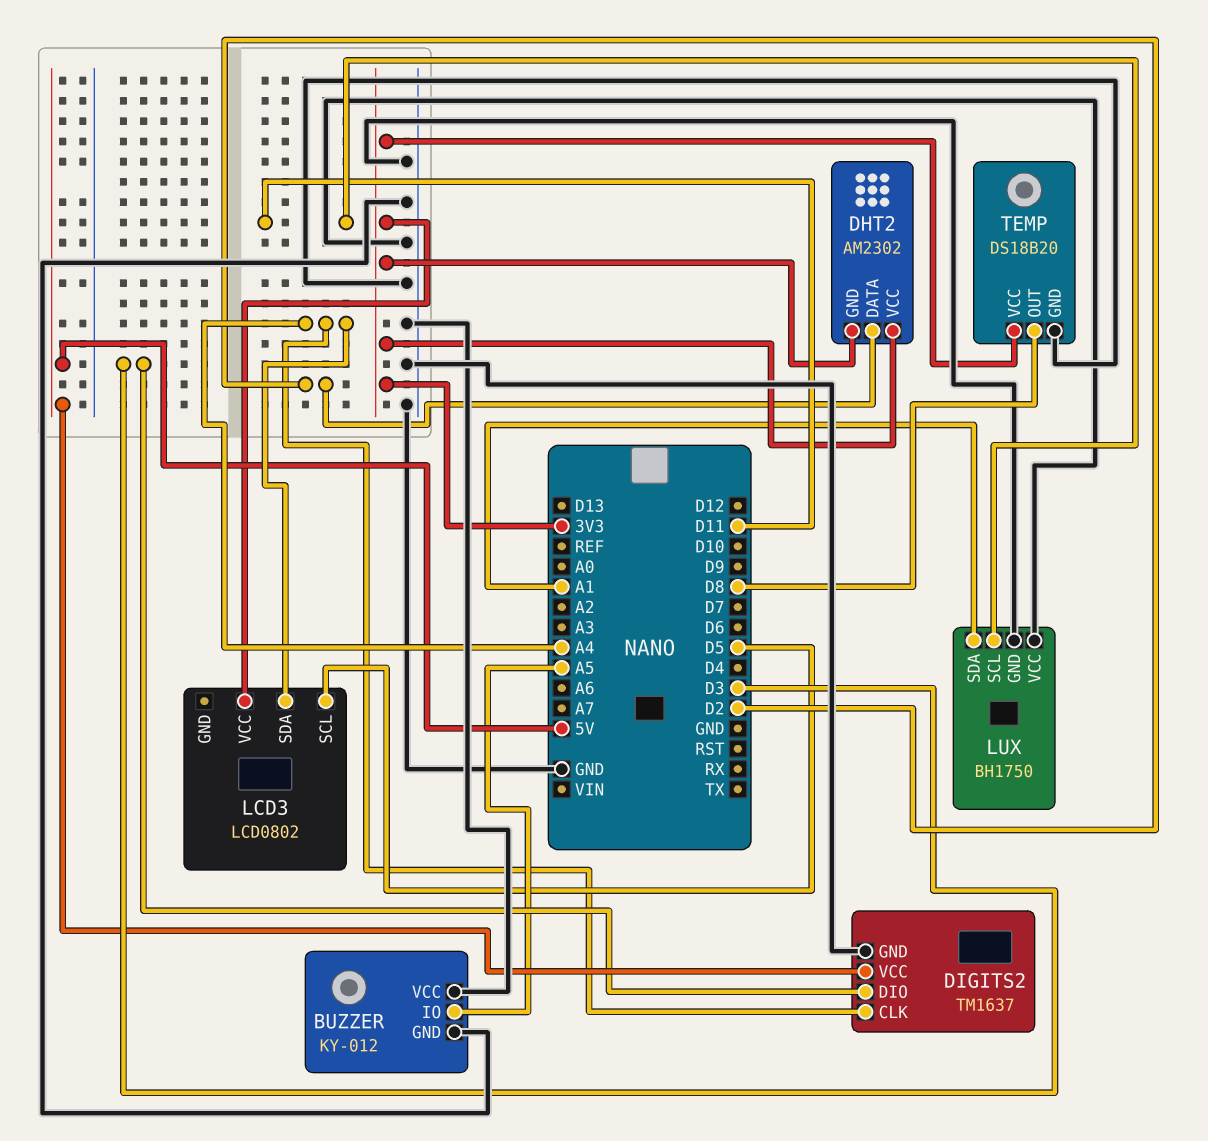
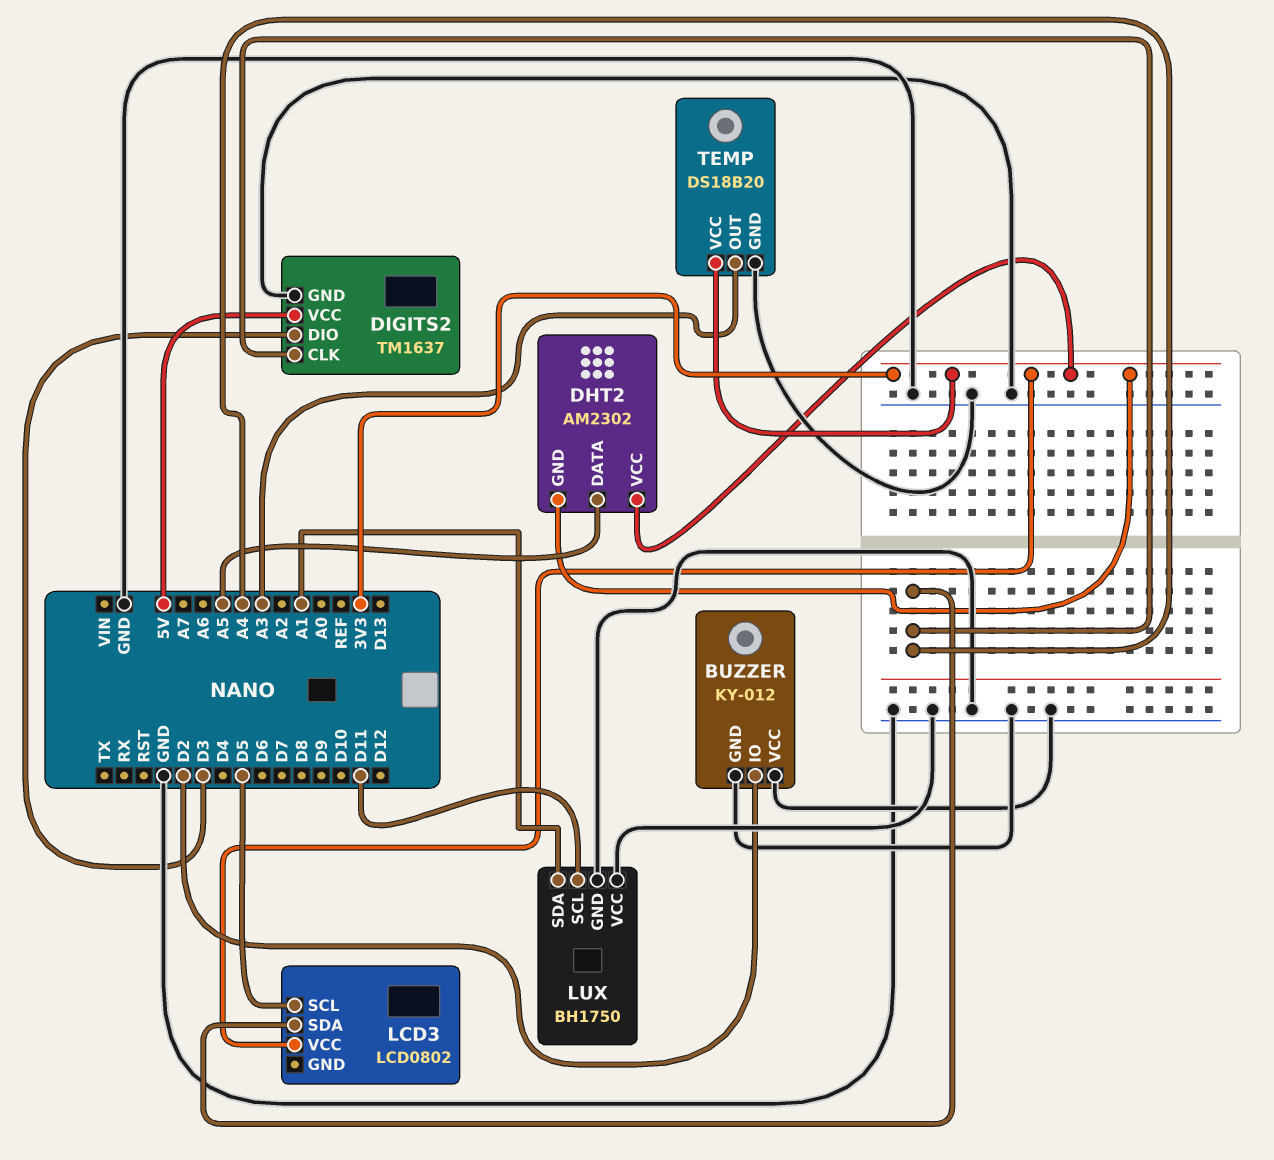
BUZZER pin IO: A5 -> D2
DHT2 pin DATA: D2 -> A5
TEMP pin OUT: D8 -> A3

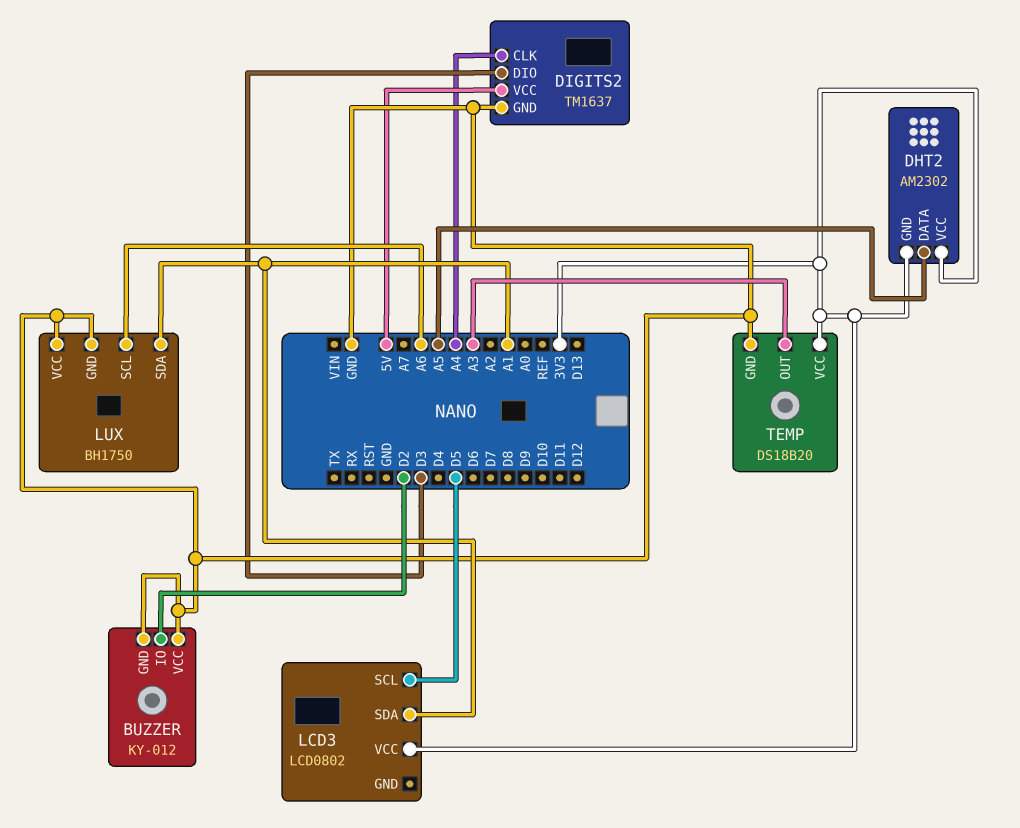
LCD3 pin SDA: A4 -> A1
LUX pin SCL: D11 -> A6

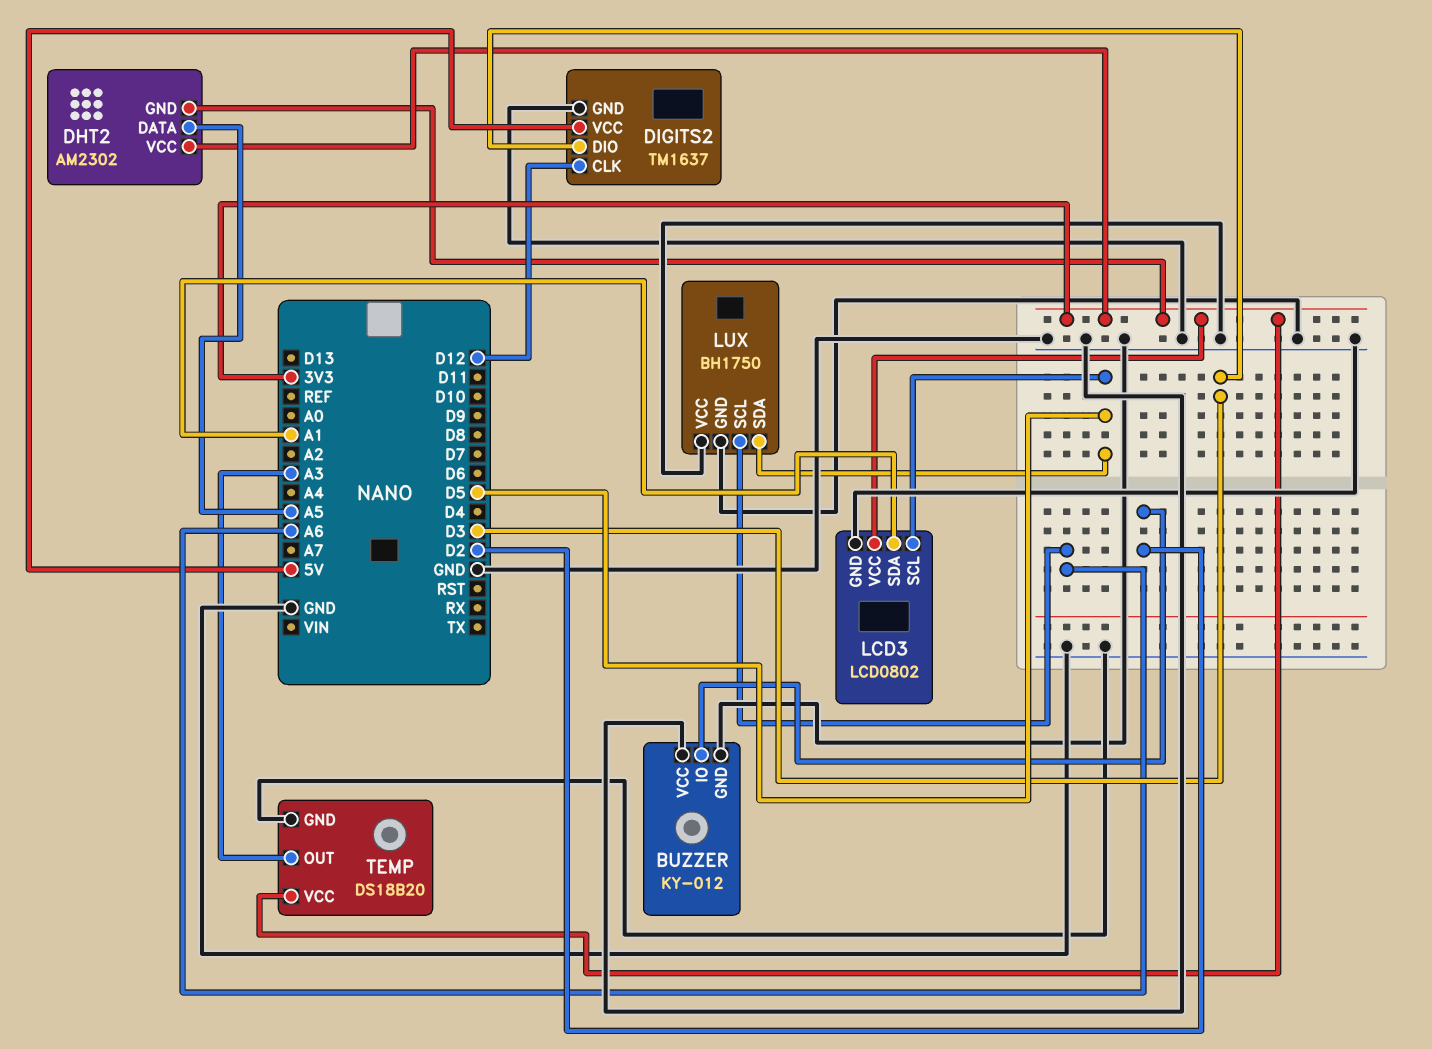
DIGITS2 pin CLK: A4 -> D12
LCD3 pin GND: none -> GND
LUX pin SDA: A1 -> D5

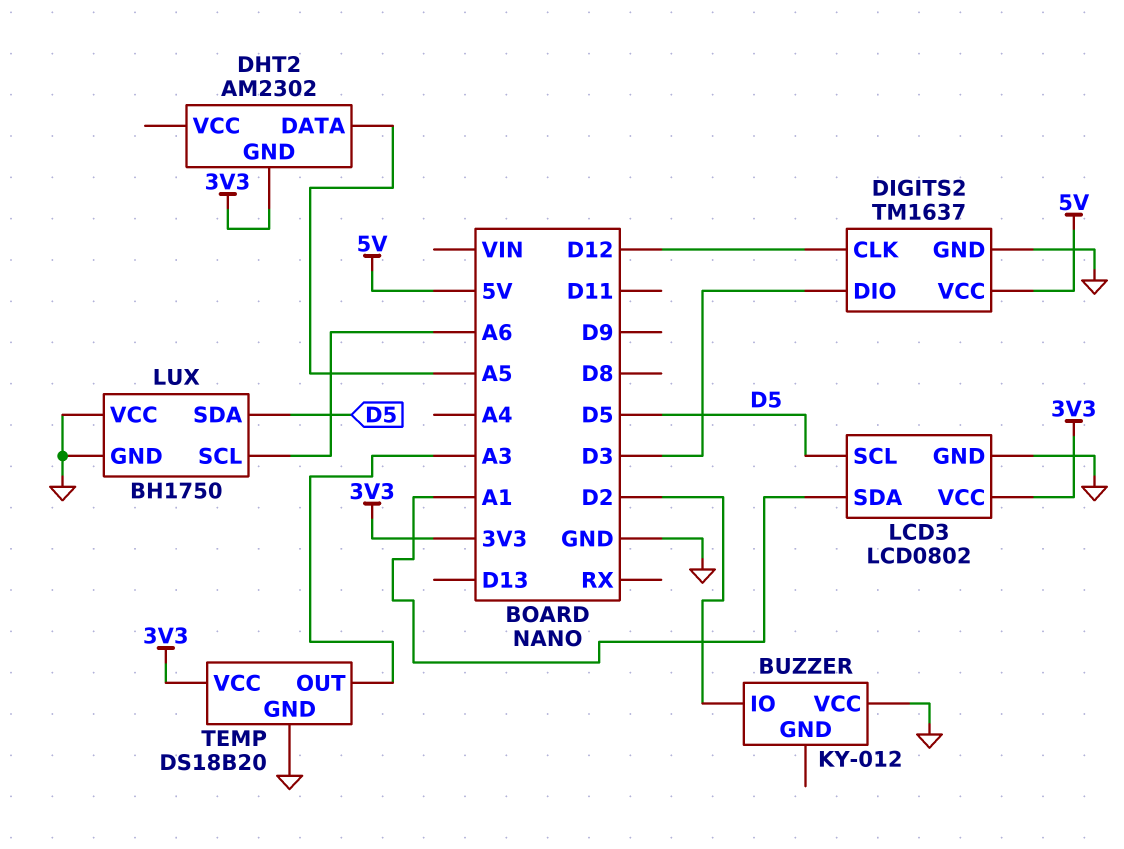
BUZZER pin GND: GND -> none
DHT2 pin VCC: 3V3 -> none

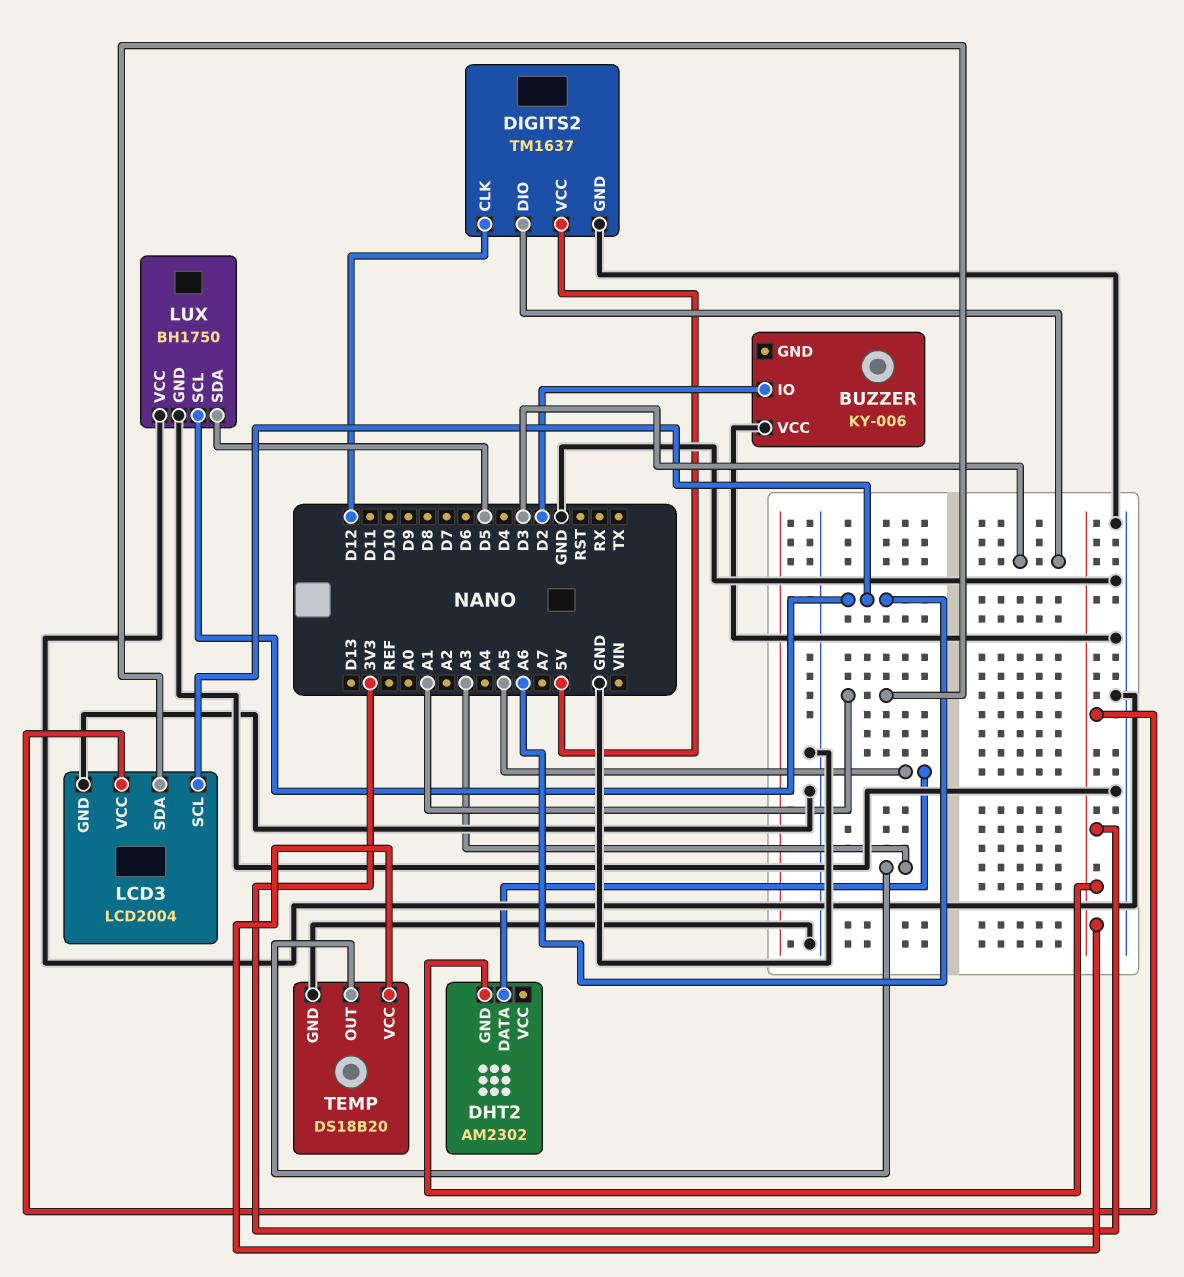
BUZZER: KY-012 -> KY-006
LCD3: LCD0802 -> LCD2004
LCD3 pin SCL: D5 -> A6

